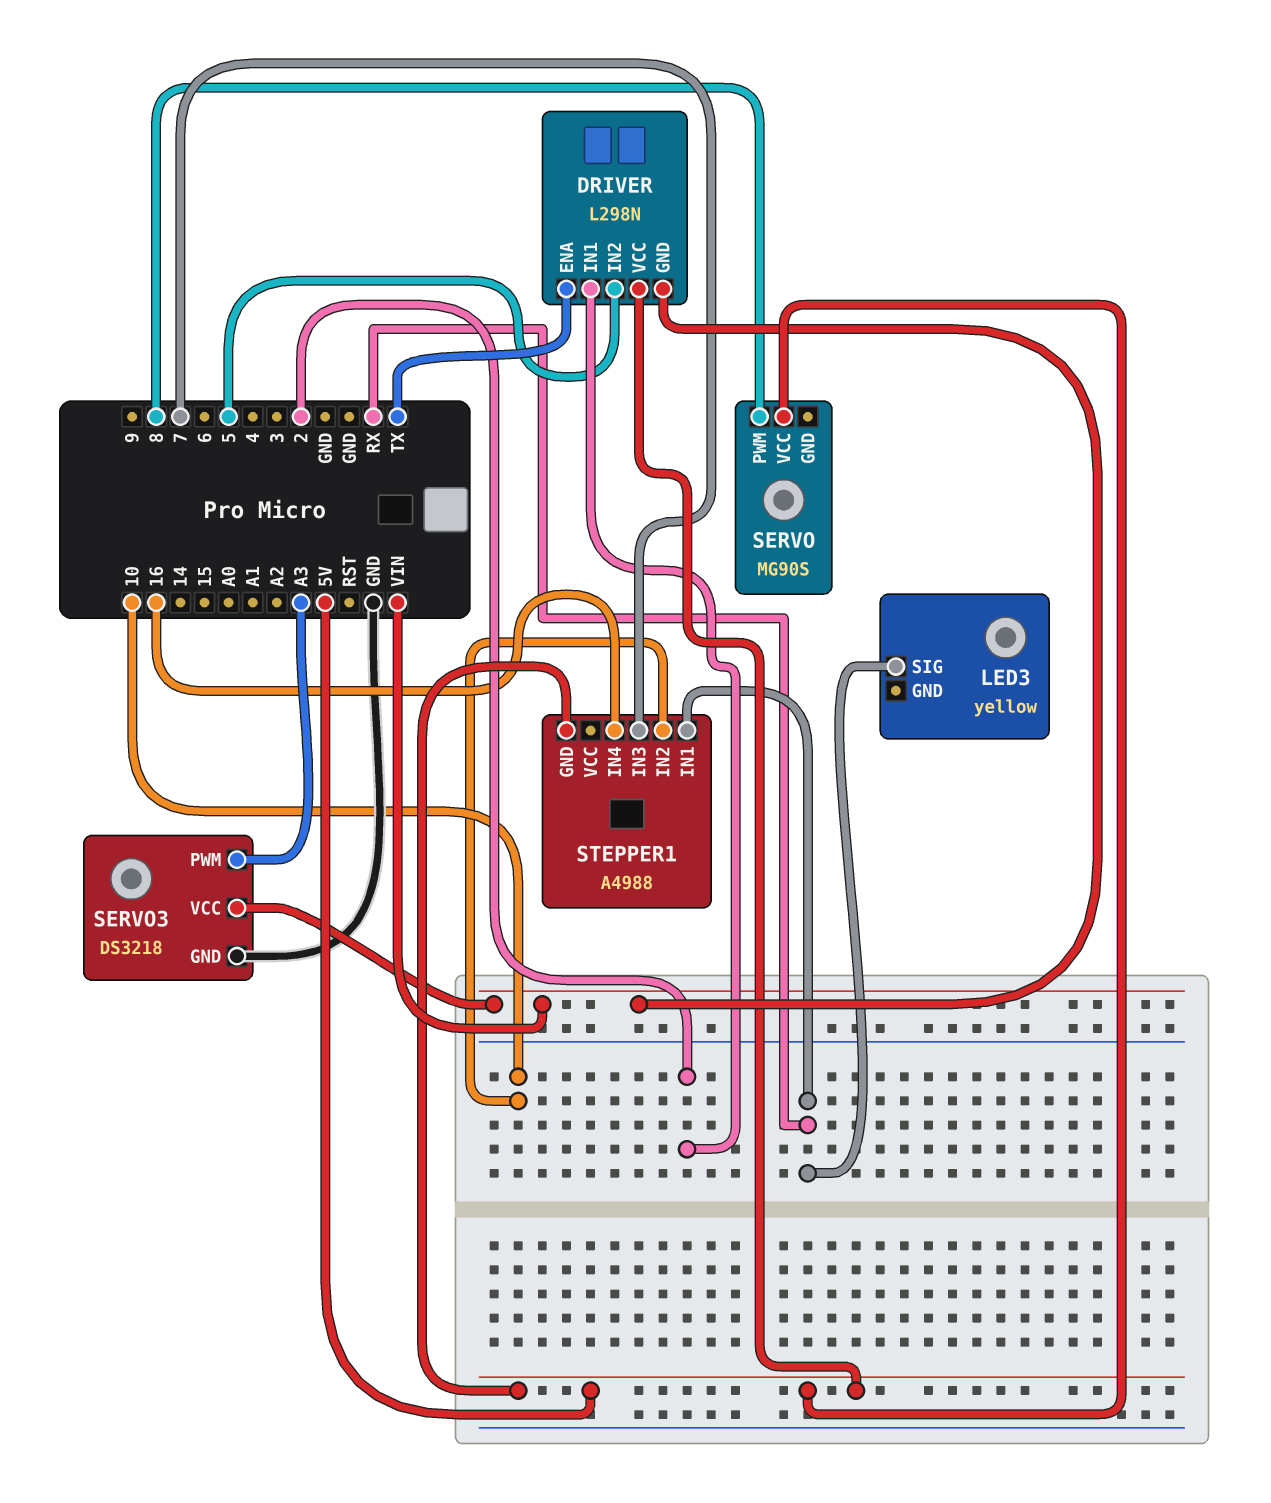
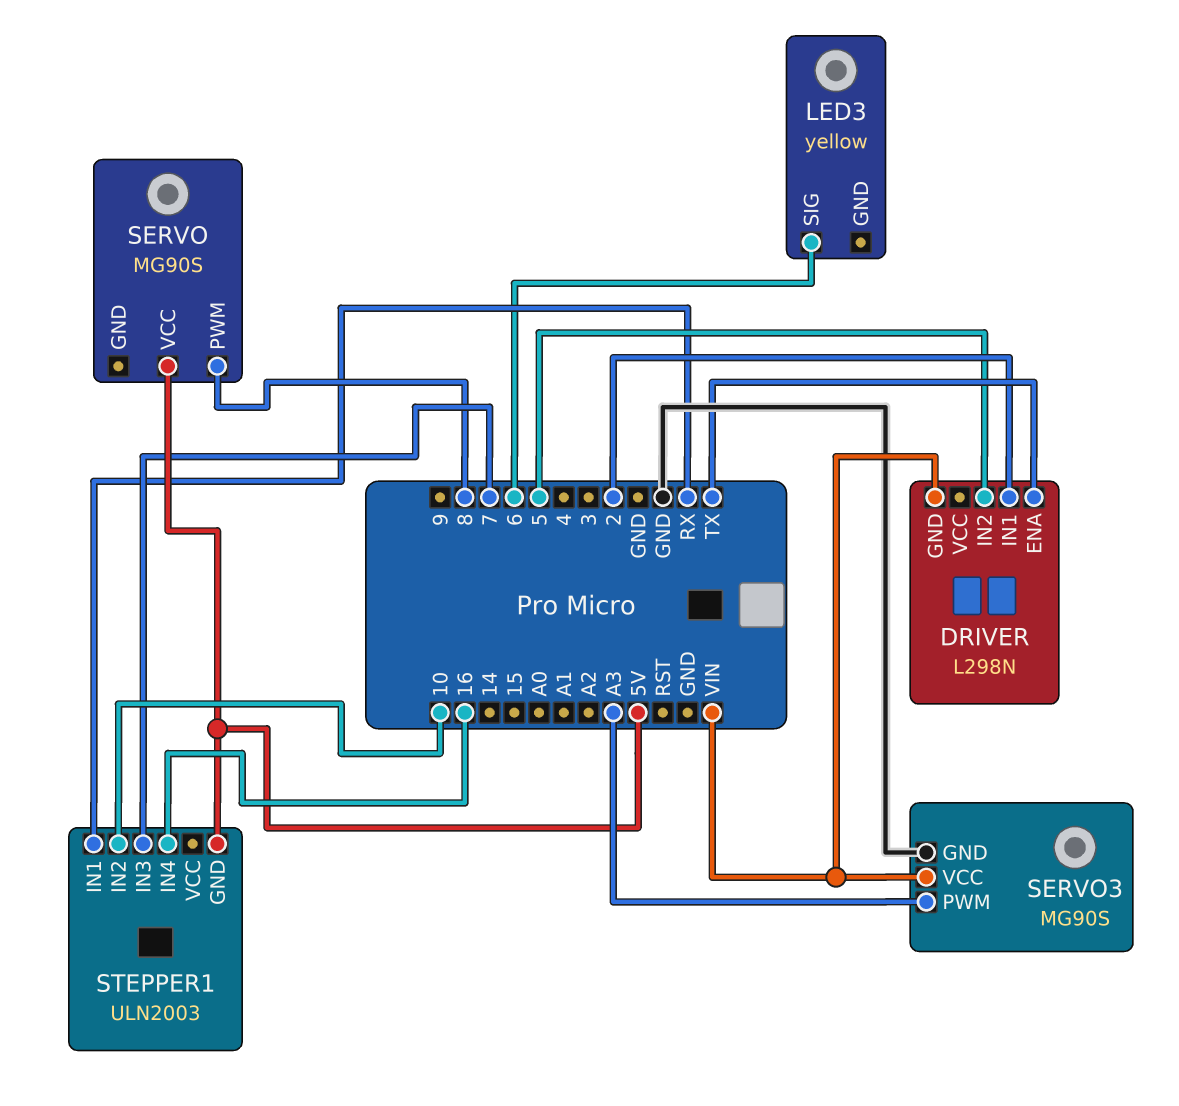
DRIVER pin VCC: 5V -> none
LED3 pin SIG: RX -> 6
SERVO3: DS3218 -> MG90S
STEPPER1: A4988 -> ULN2003

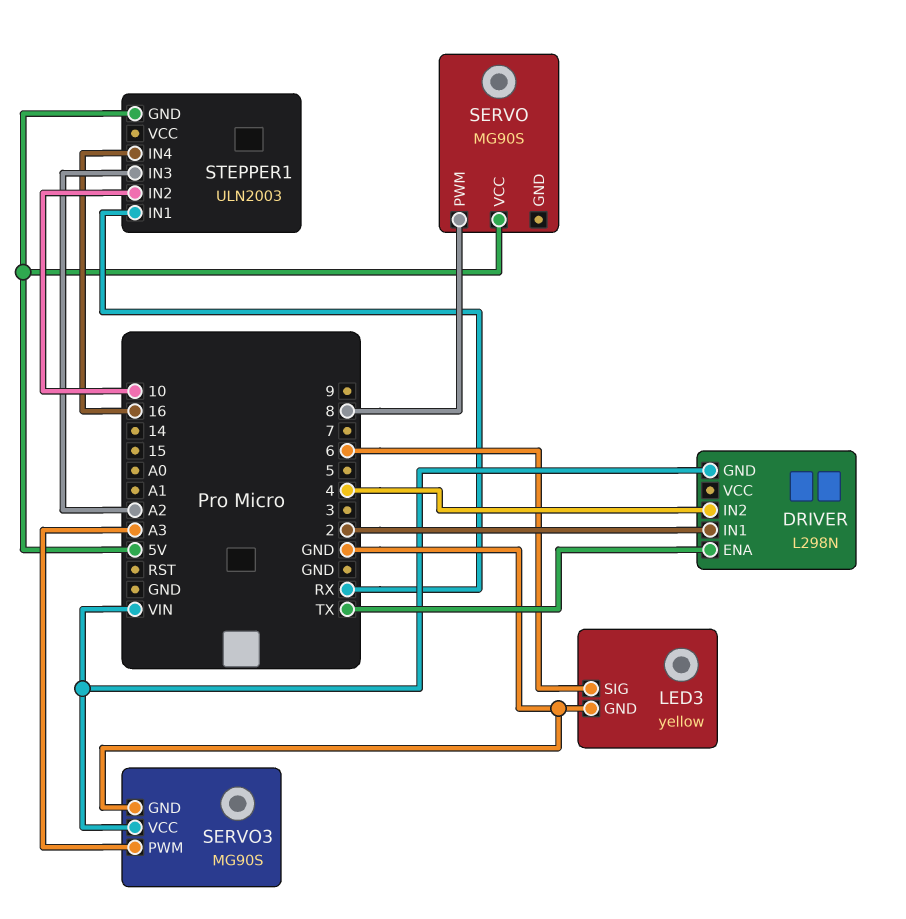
DRIVER pin IN2: 5 -> 4
LED3 pin GND: none -> GND
STEPPER1 pin IN3: 7 -> A2

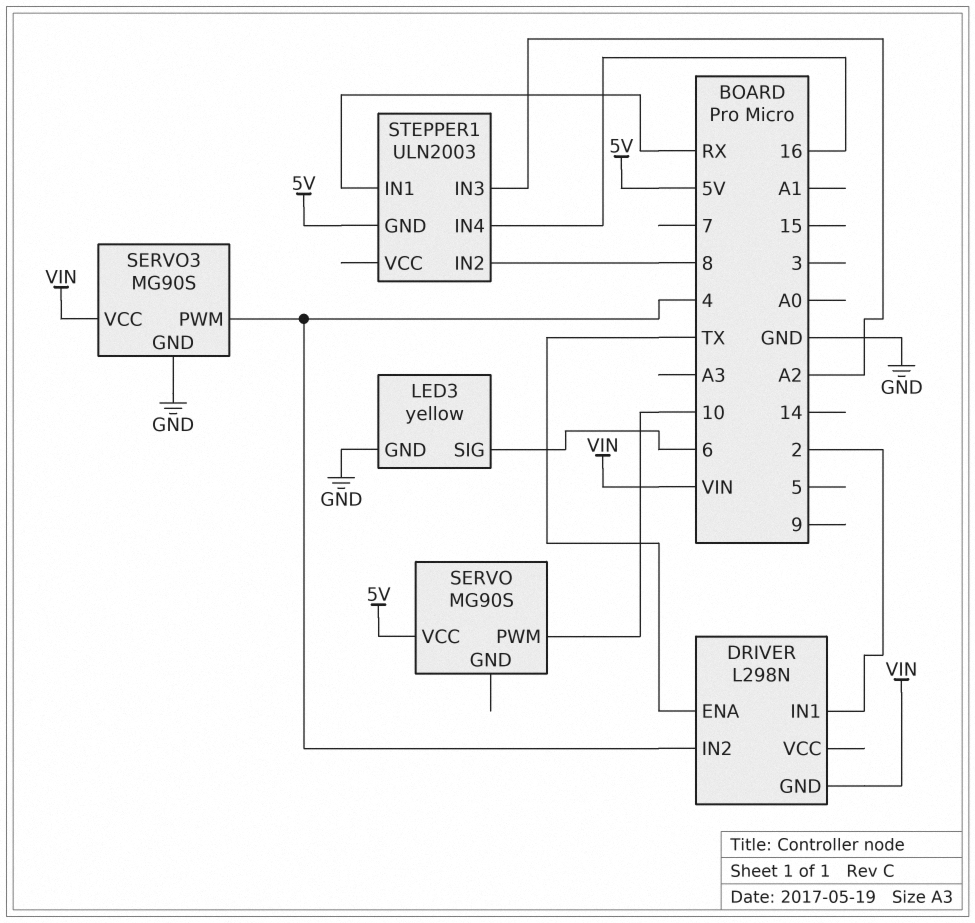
SERVO pin PWM: 8 -> 10
SERVO3 pin PWM: A3 -> 4
STEPPER1 pin IN2: 10 -> 8

